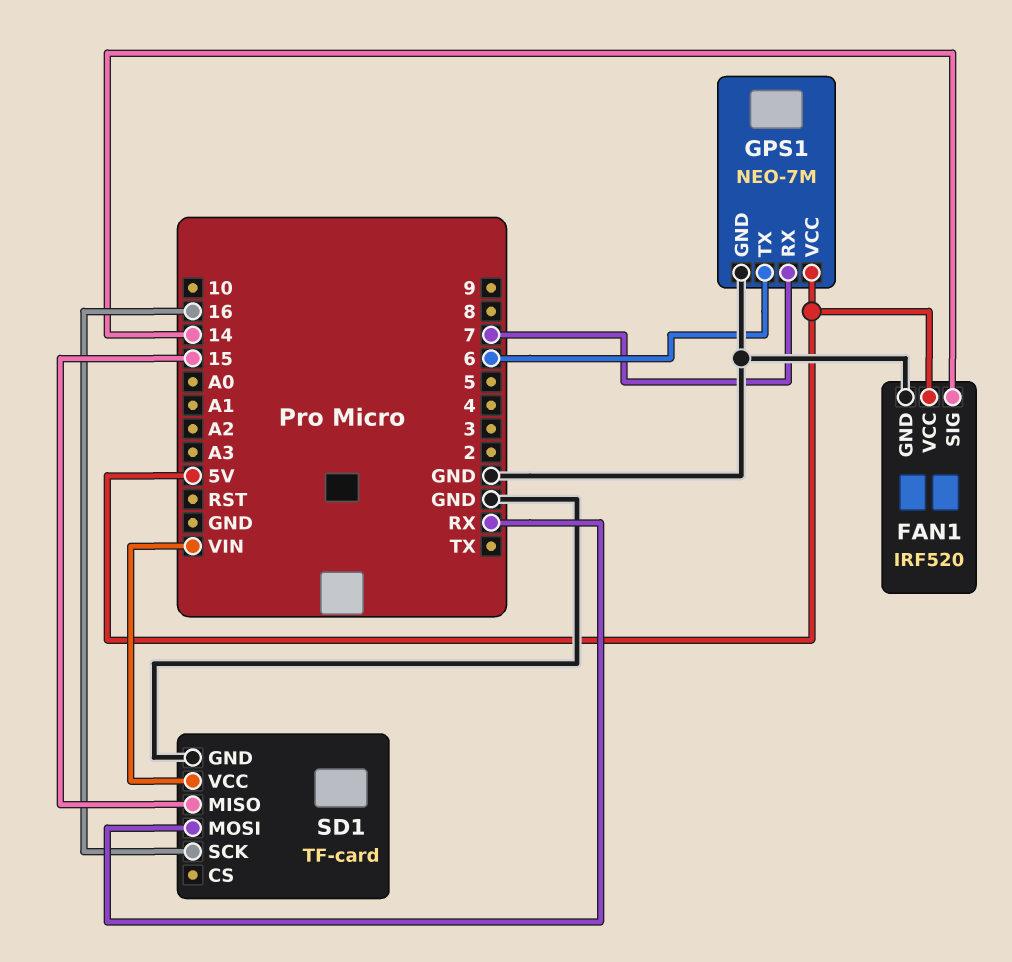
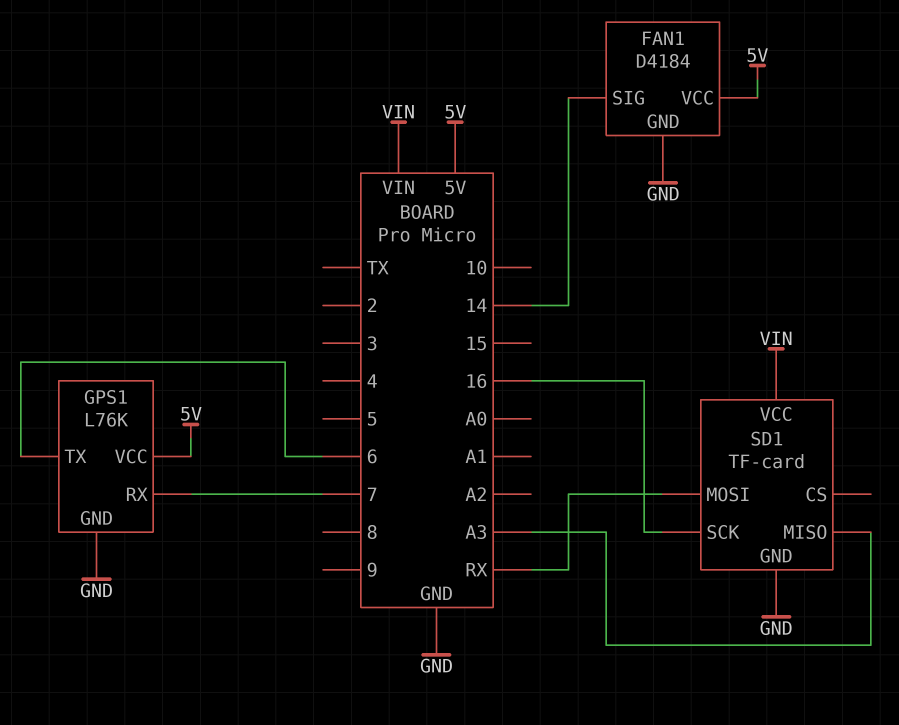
FAN1: IRF520 -> D4184
GPS1: NEO-7M -> L76K
SD1 pin MISO: 15 -> A3

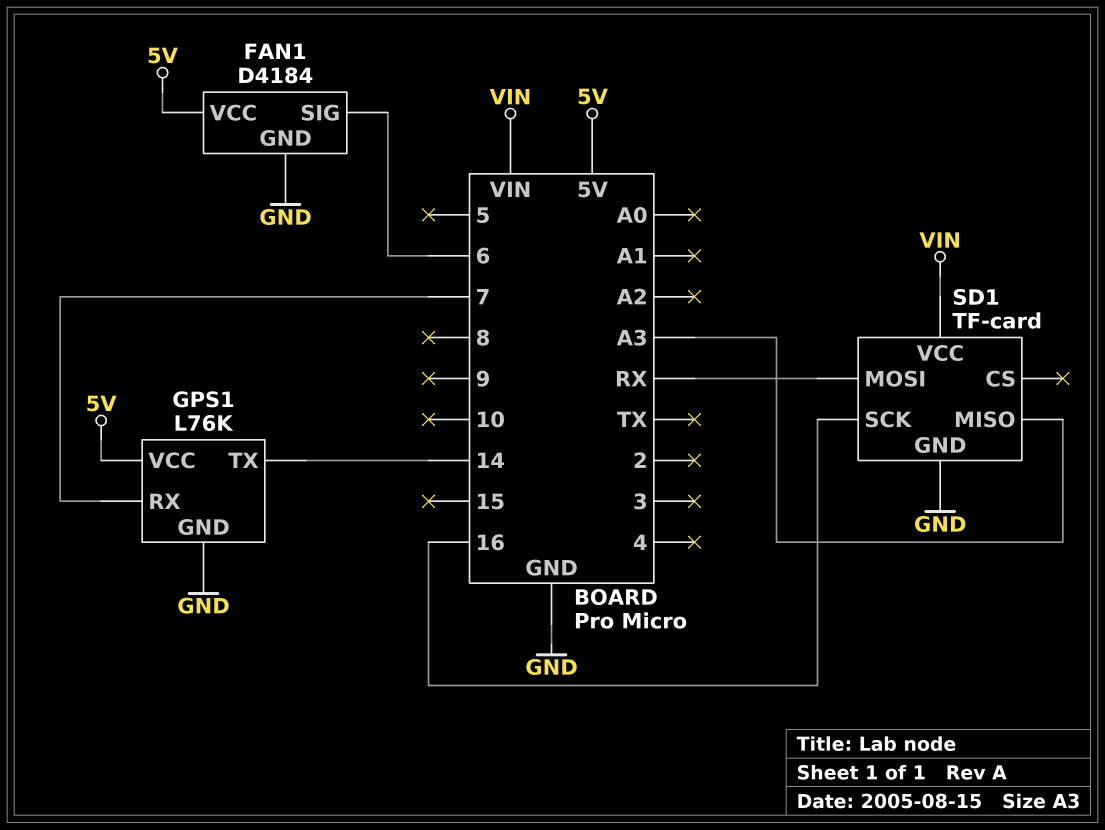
FAN1 pin SIG: 14 -> 6
GPS1 pin TX: 6 -> 14

